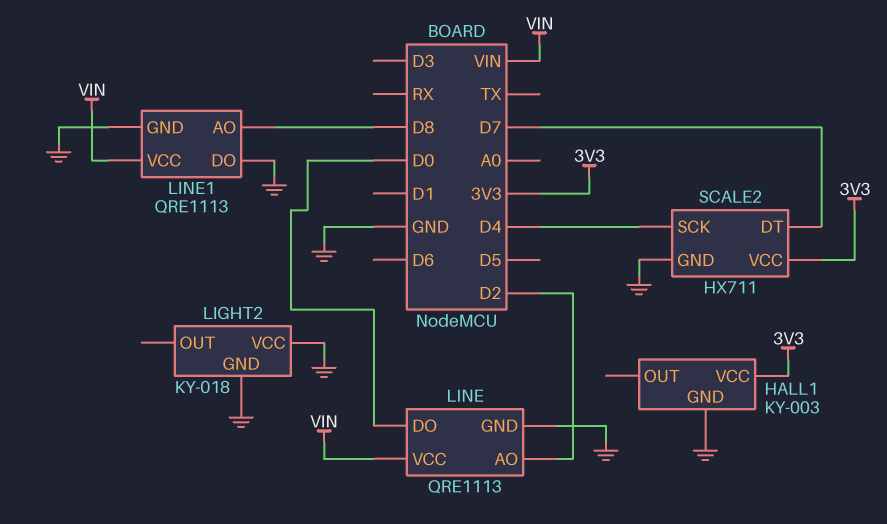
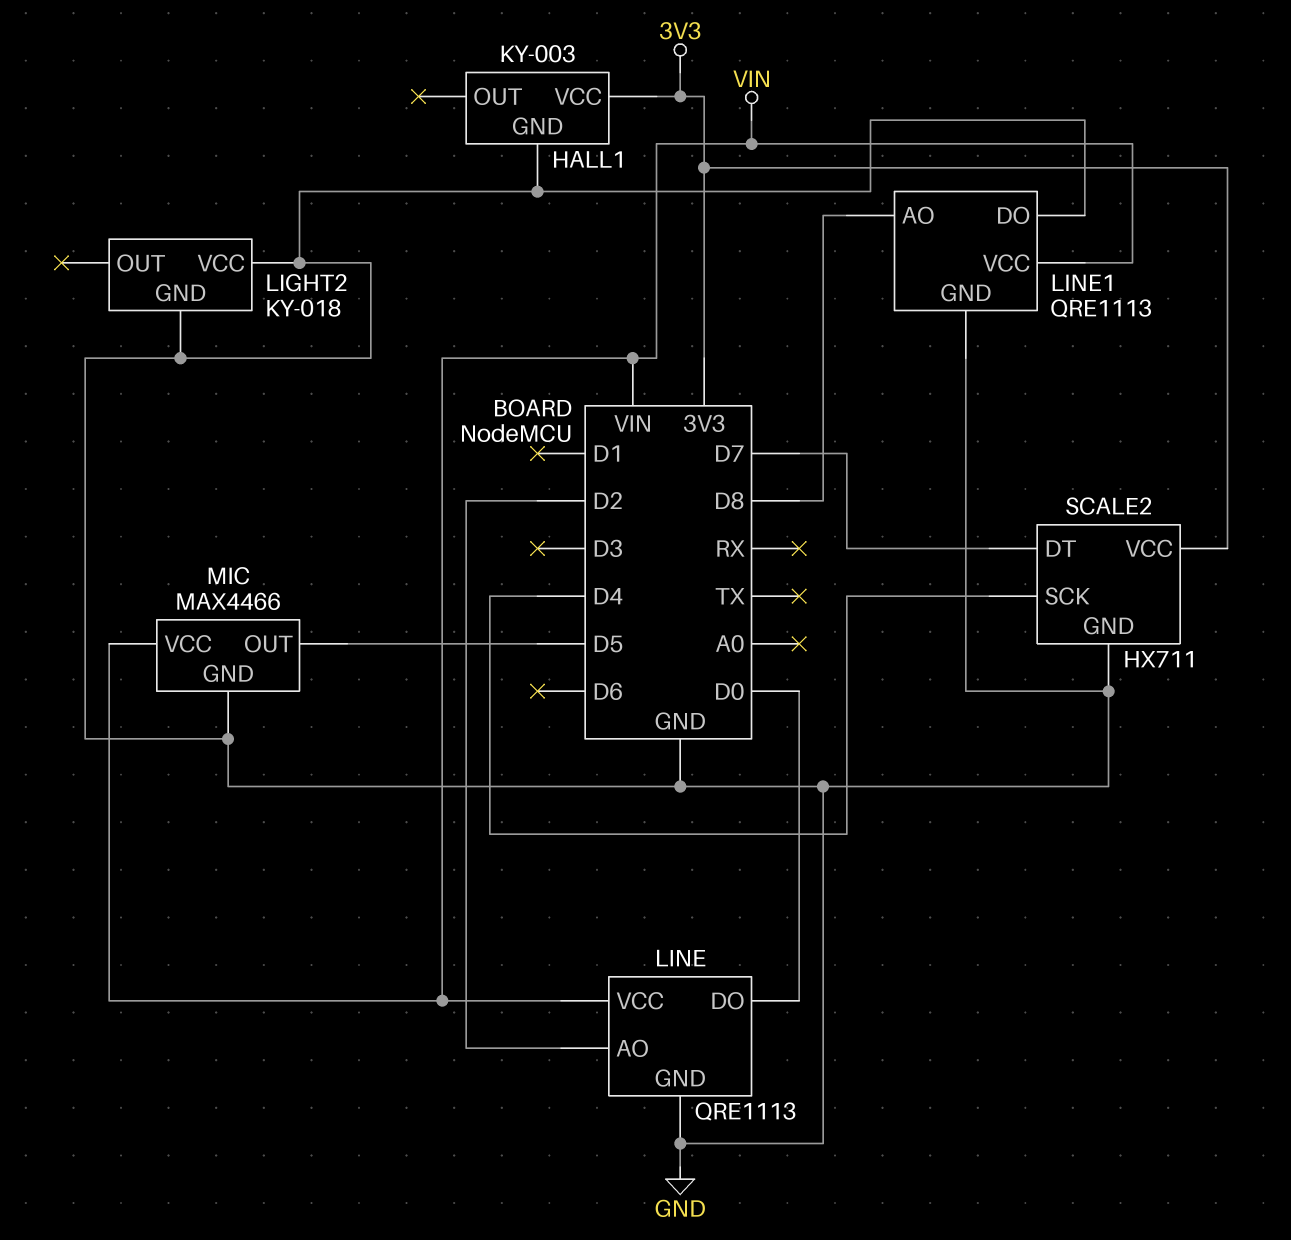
MIC: none -> MAX4466
MIC pin GND: none -> GND
MIC pin OUT: none -> D5
MIC pin VCC: none -> VIN

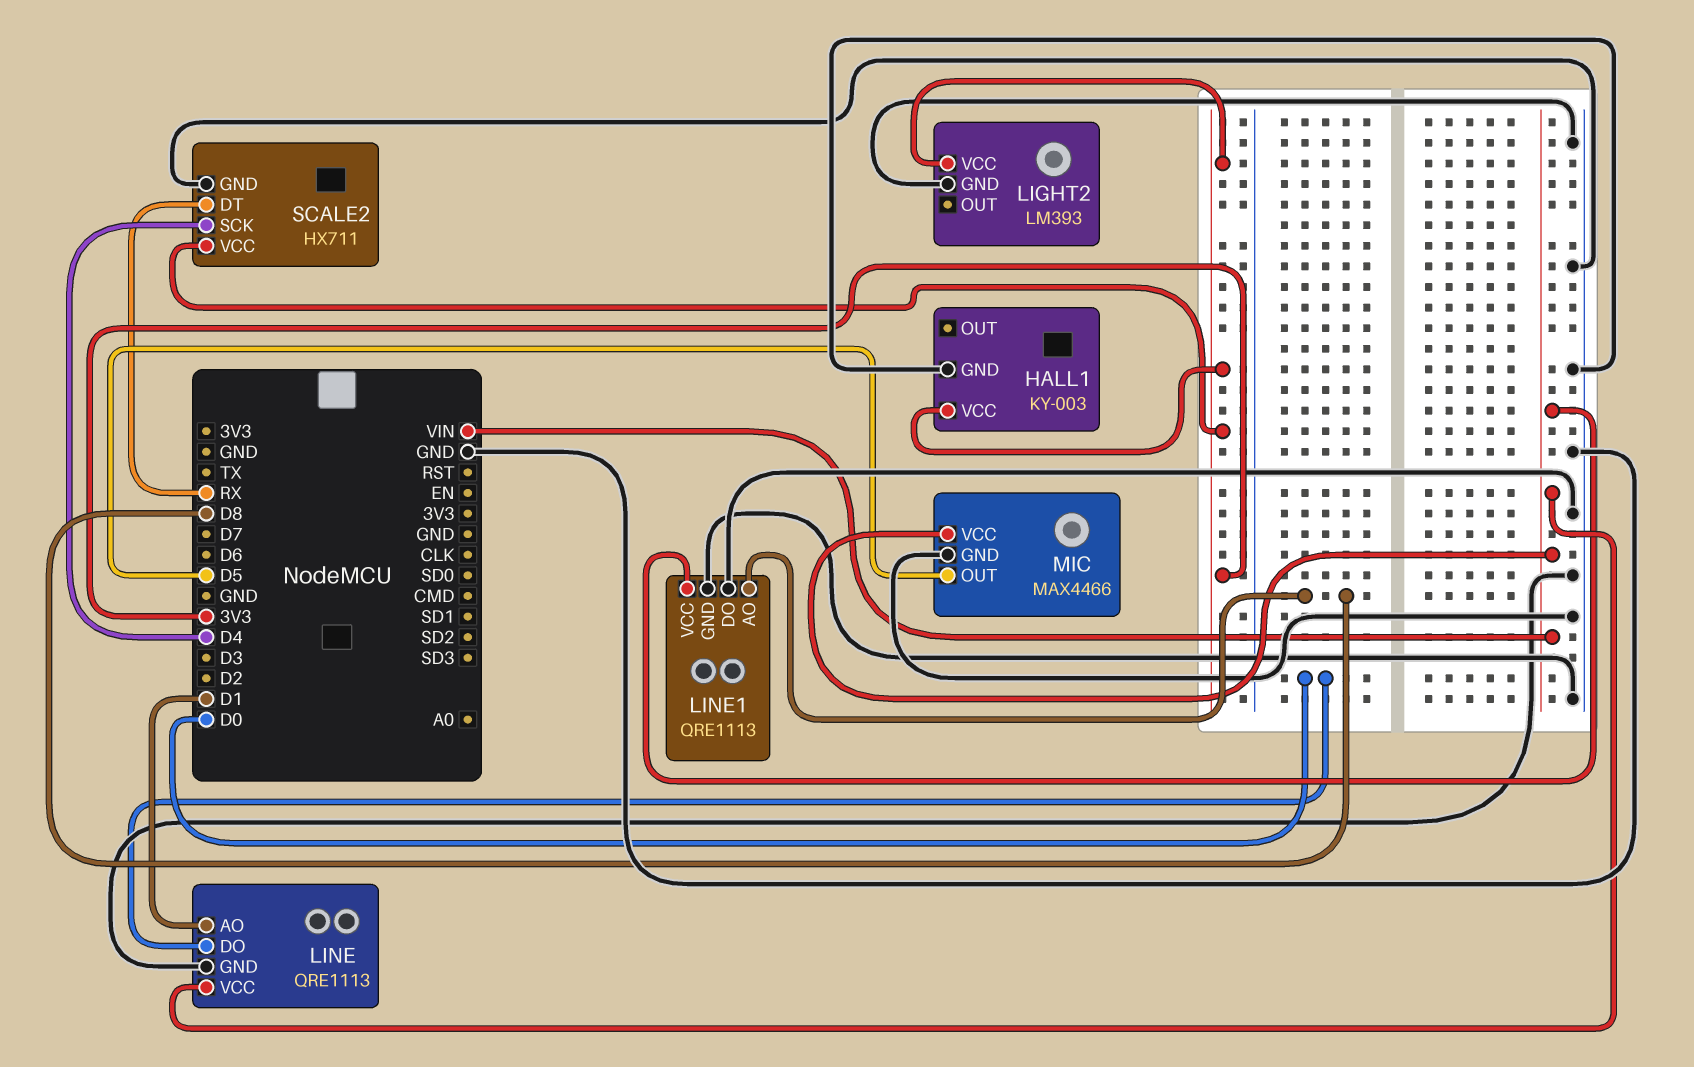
LIGHT2: KY-018 -> LM393
LIGHT2 pin VCC: GND -> 3V3
LINE pin AO: D2 -> D1
SCALE2 pin DT: D7 -> RX

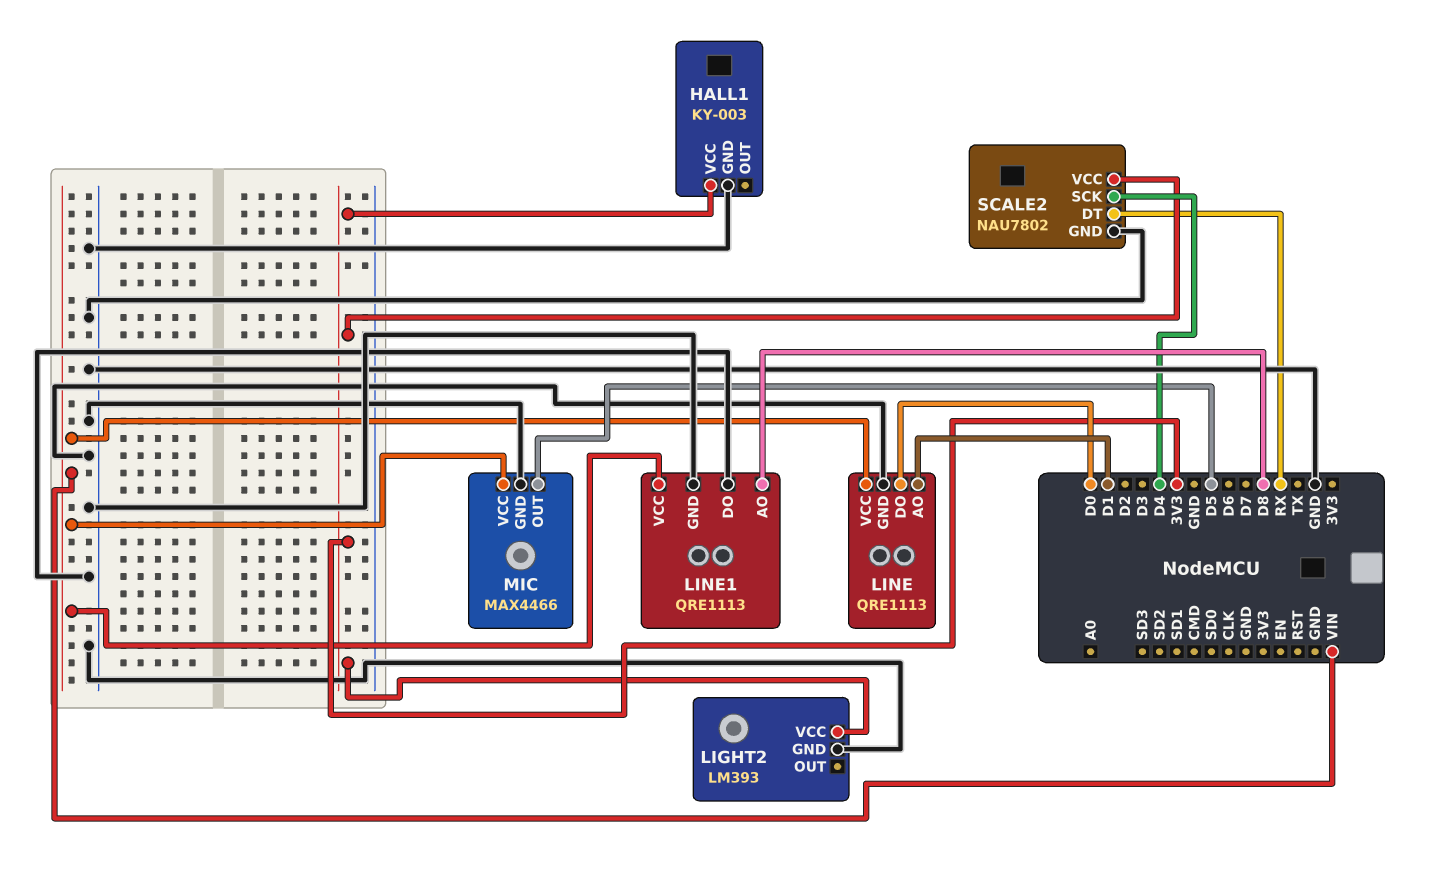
SCALE2: HX711 -> NAU7802

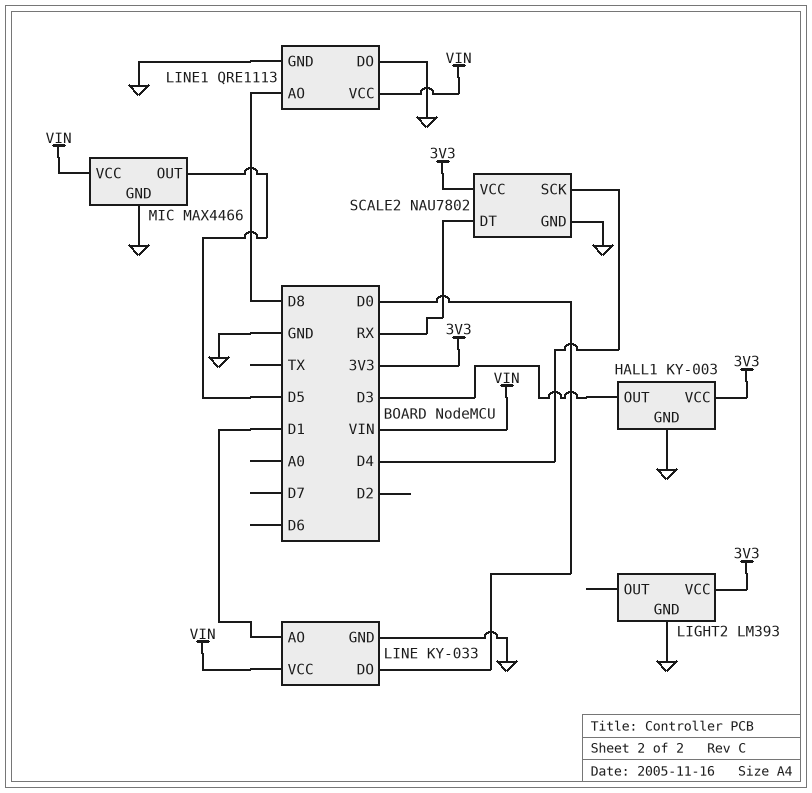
HALL1 pin OUT: none -> D3
LINE: QRE1113 -> KY-033

